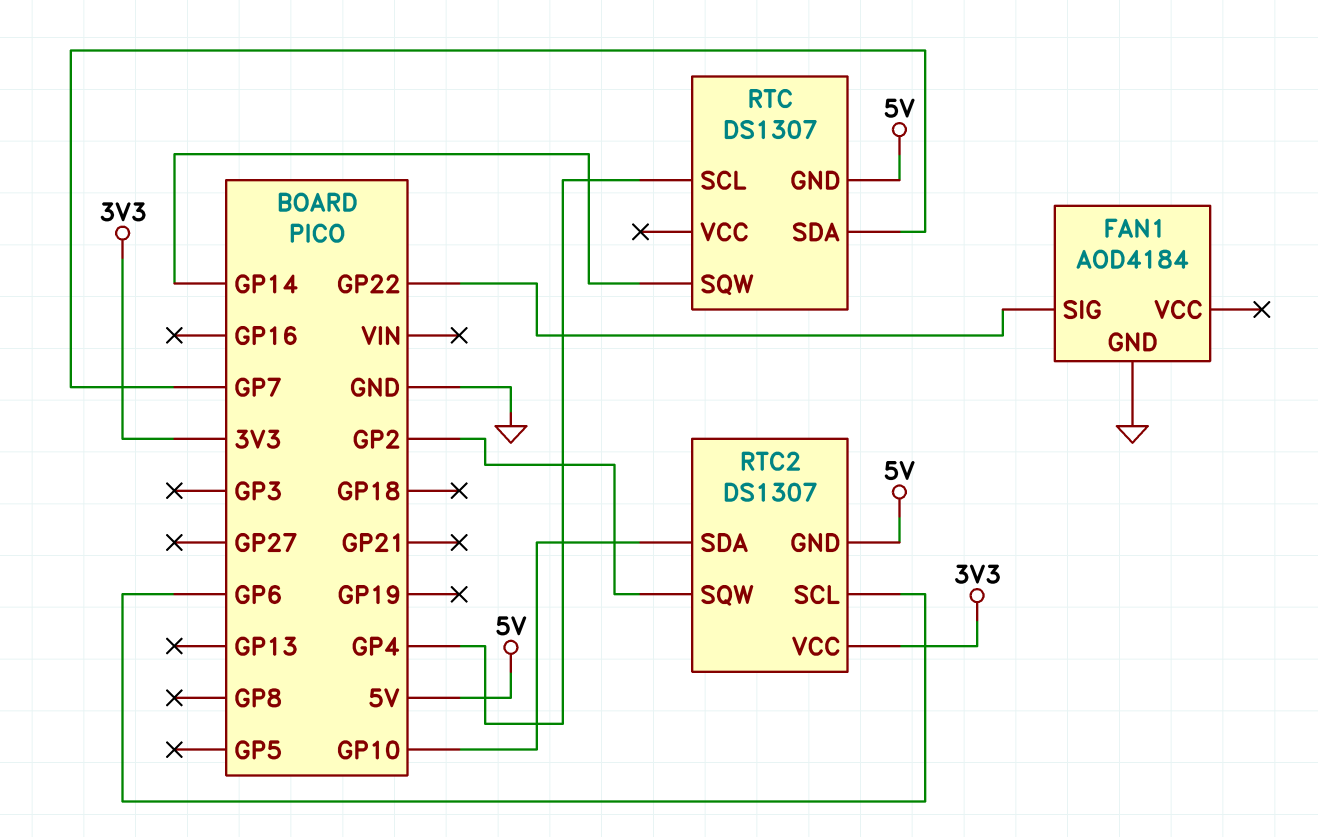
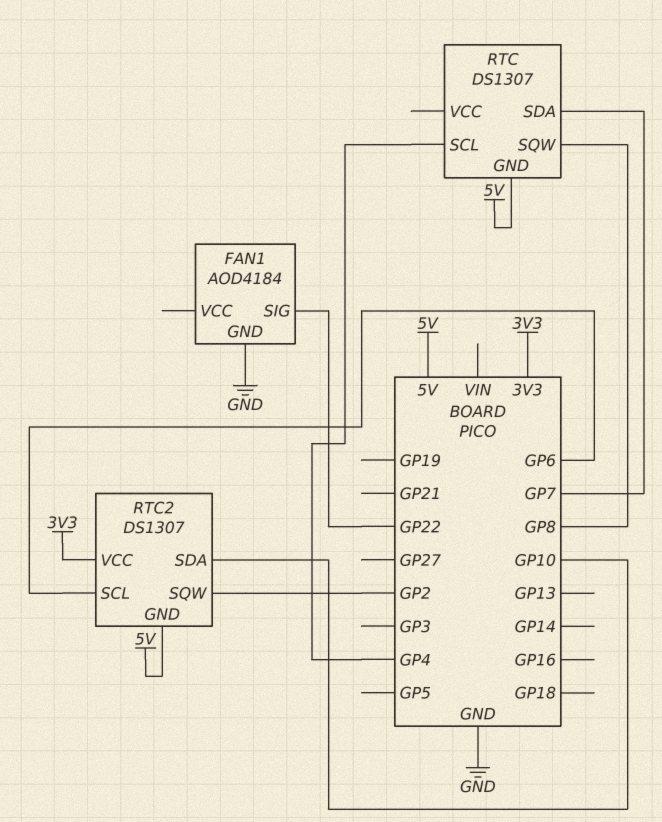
RTC pin SQW: GP14 -> GP8

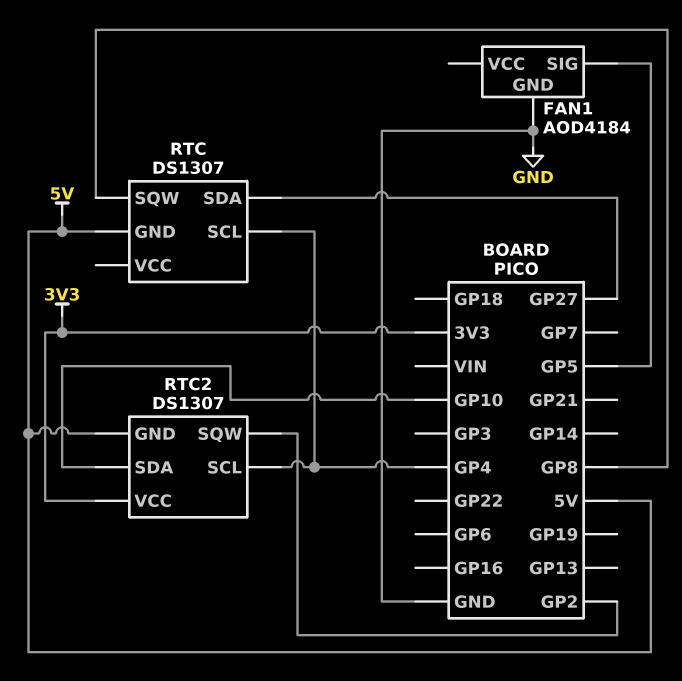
FAN1 pin SIG: GP22 -> GP5
RTC pin SDA: GP7 -> GP27
RTC2 pin SCL: GP6 -> GP4

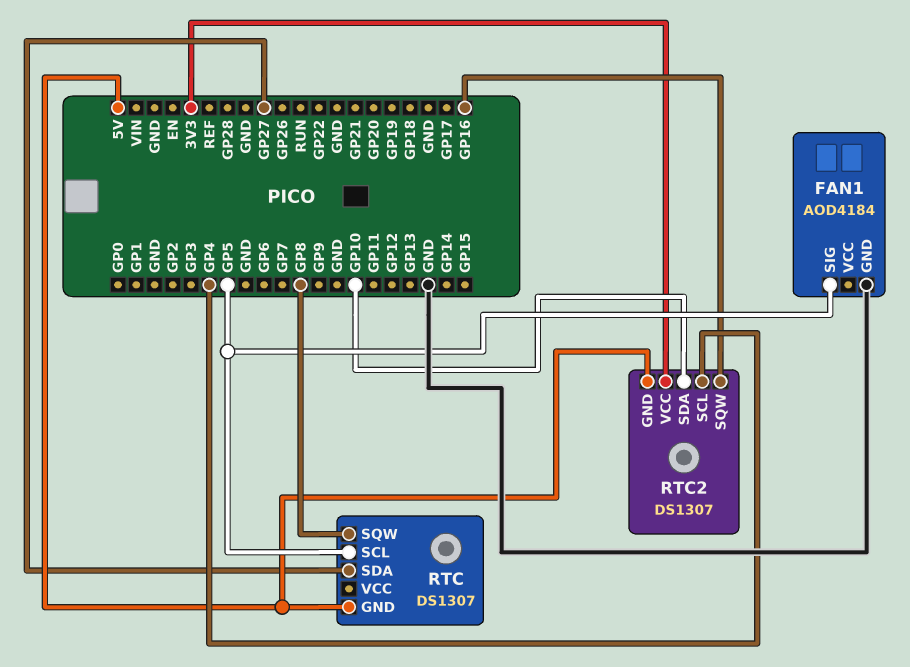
RTC pin SCL: GP4 -> GP5
RTC2 pin SQW: GP2 -> GP16

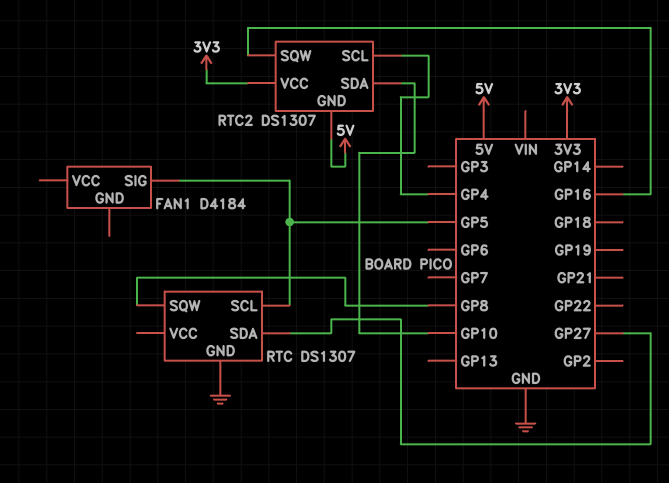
FAN1: AOD4184 -> D4184
FAN1 pin GND: GND -> none
RTC pin GND: 5V -> GND

